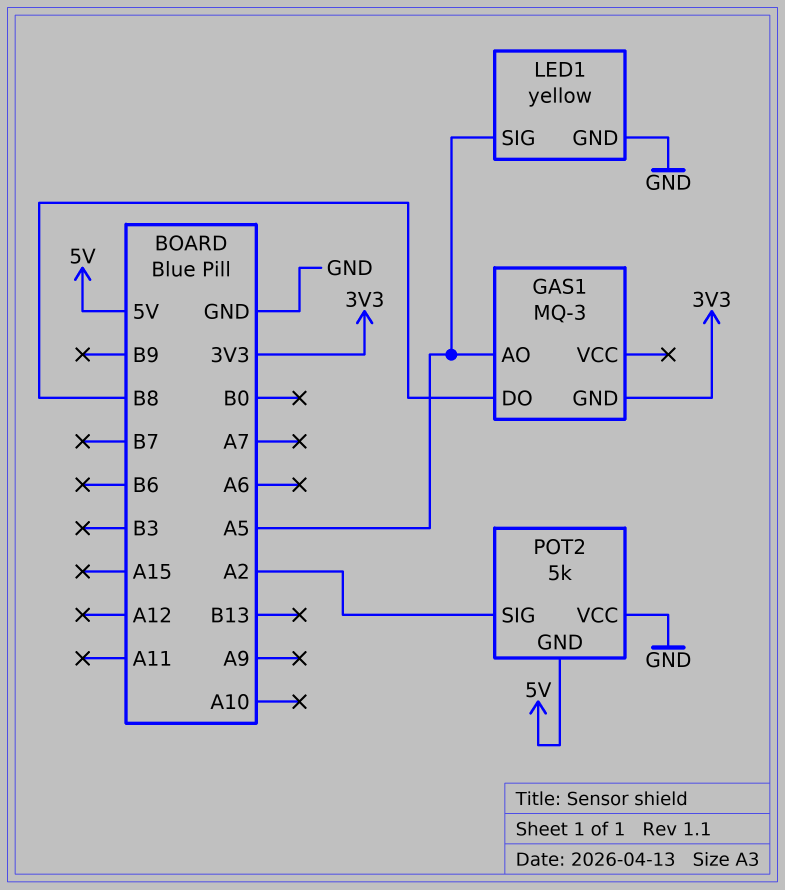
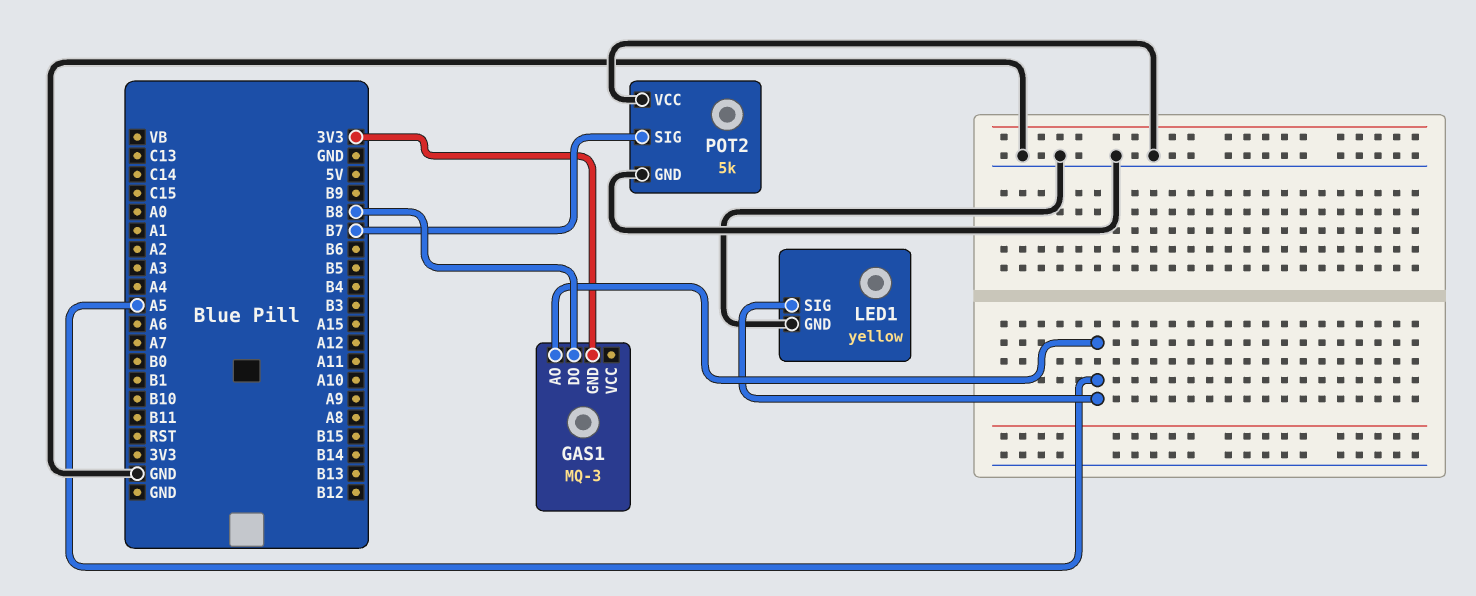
POT2 pin GND: 5V -> GND
POT2 pin SIG: A2 -> B7

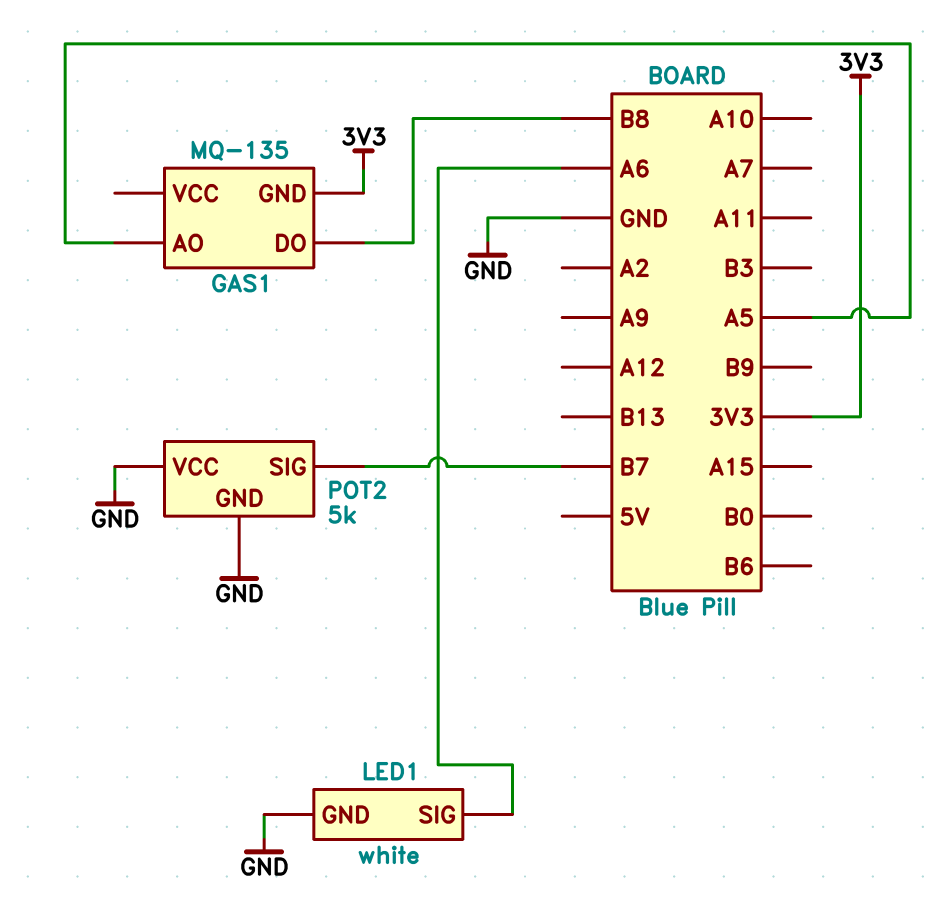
GAS1: MQ-3 -> MQ-135
LED1: yellow -> white
LED1 pin SIG: A5 -> A6

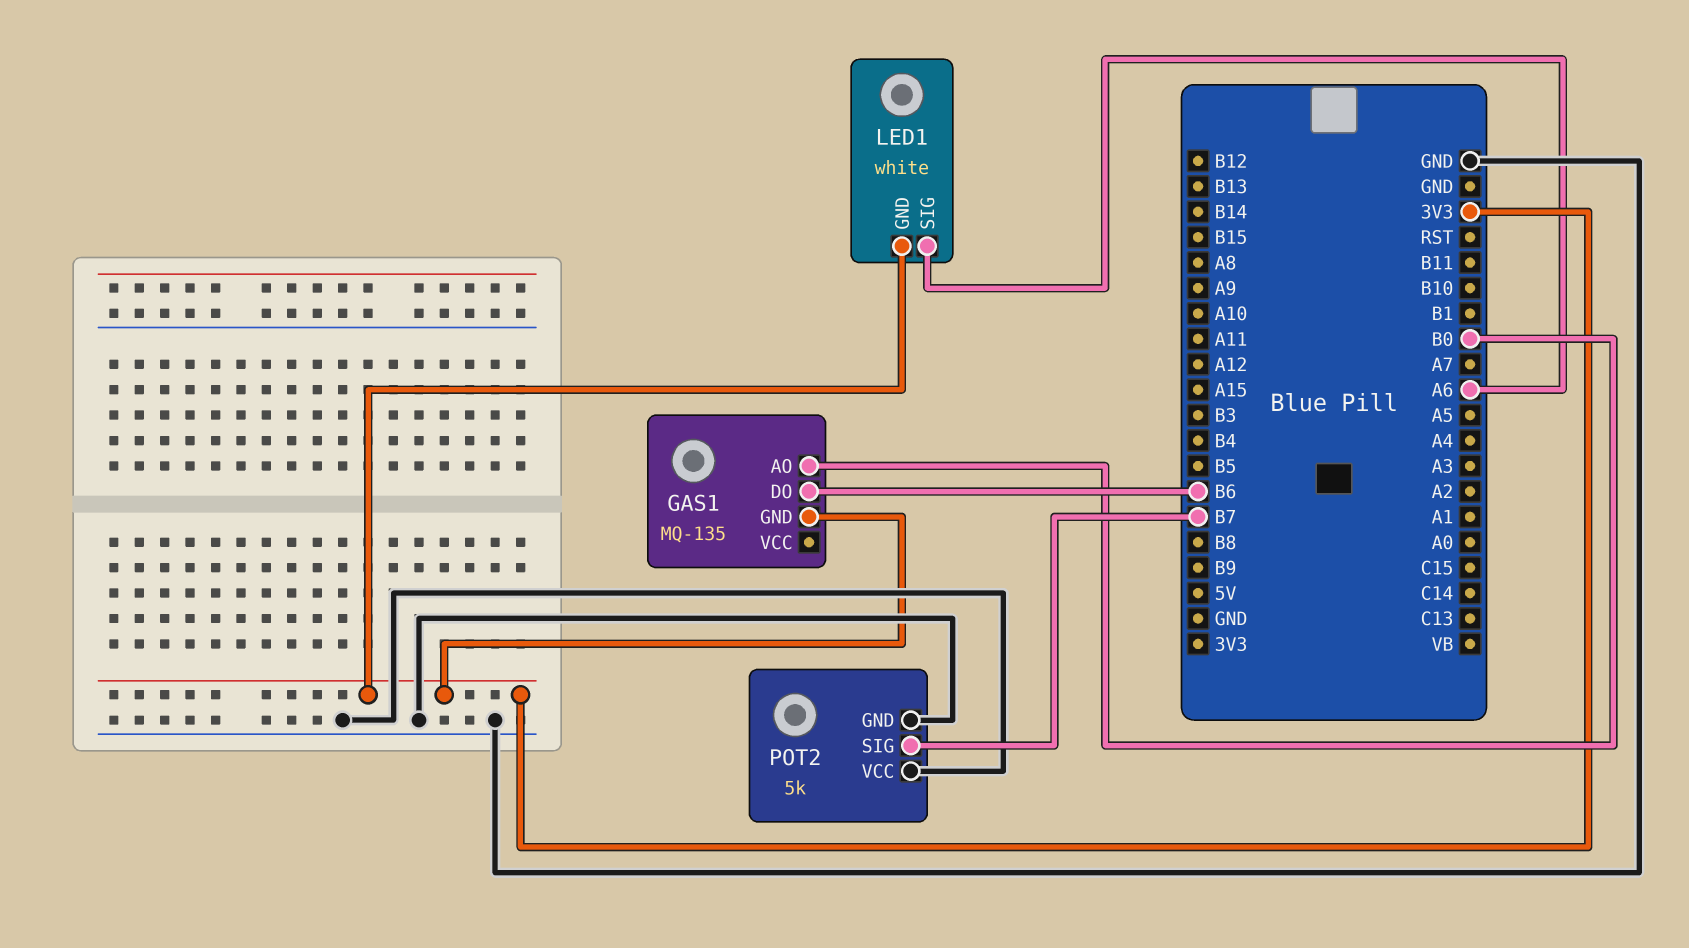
GAS1 pin AO: A5 -> B0
GAS1 pin DO: B8 -> B6
LED1 pin GND: GND -> 3V3

